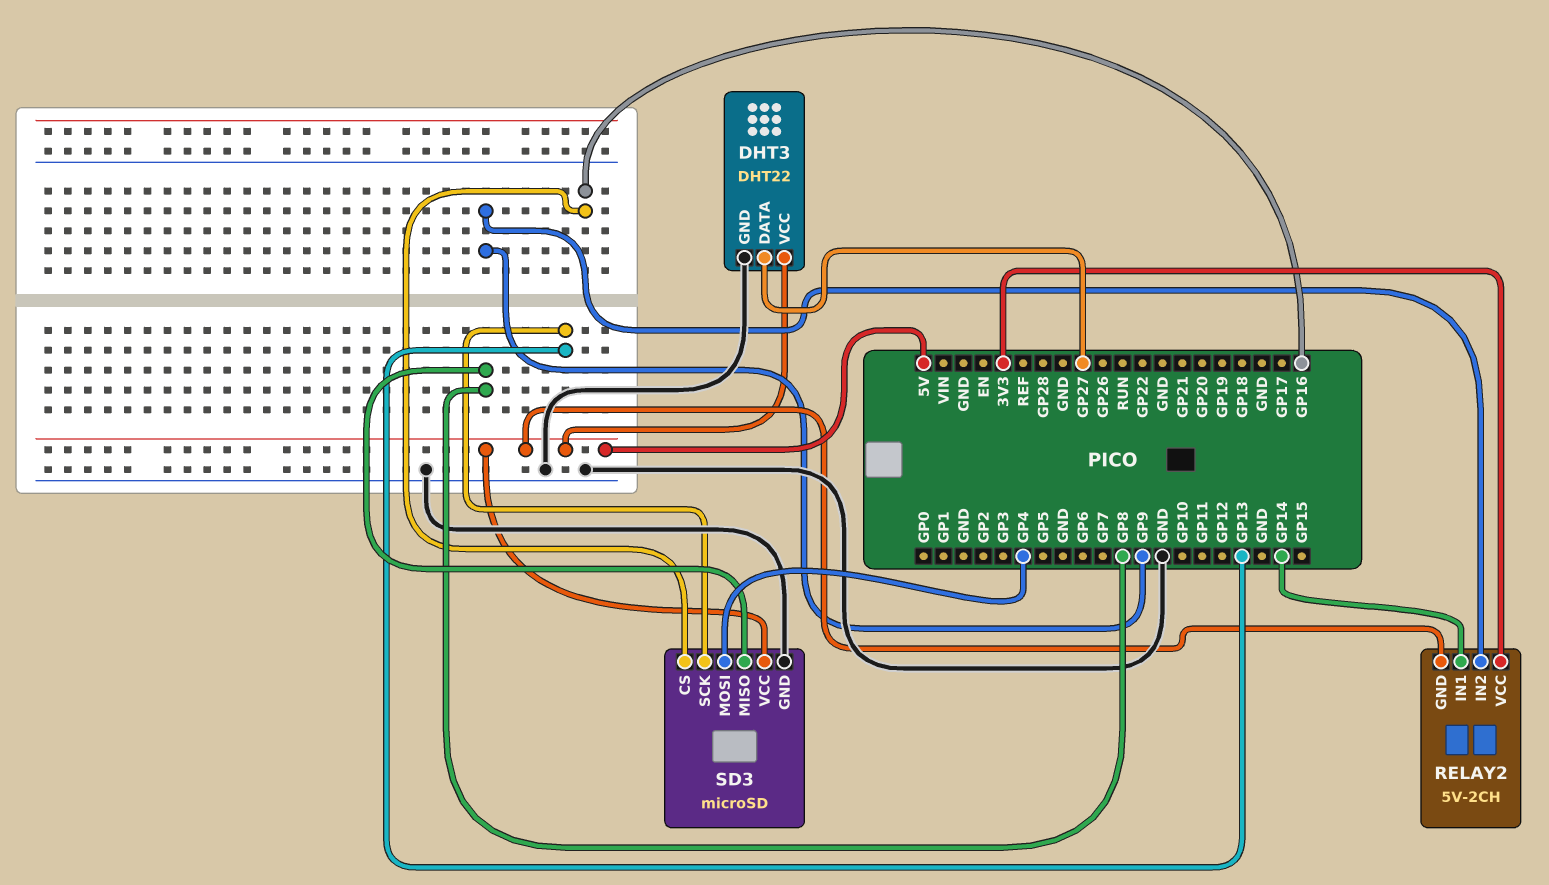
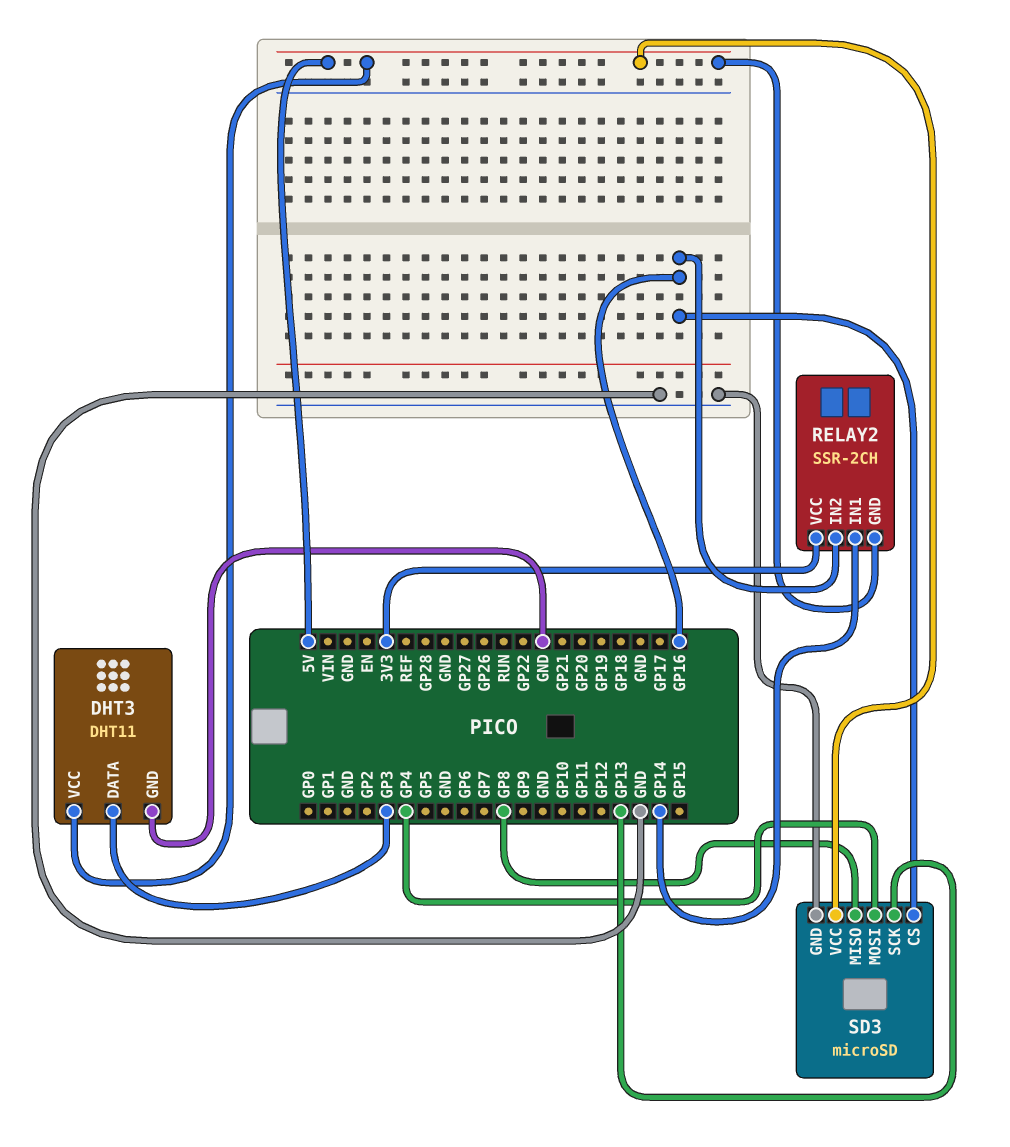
DHT3: DHT22 -> DHT11
DHT3 pin DATA: GP27 -> GP3
RELAY2: 5V-2CH -> SSR-2CH
RELAY2 pin IN2: GP9 -> GP16

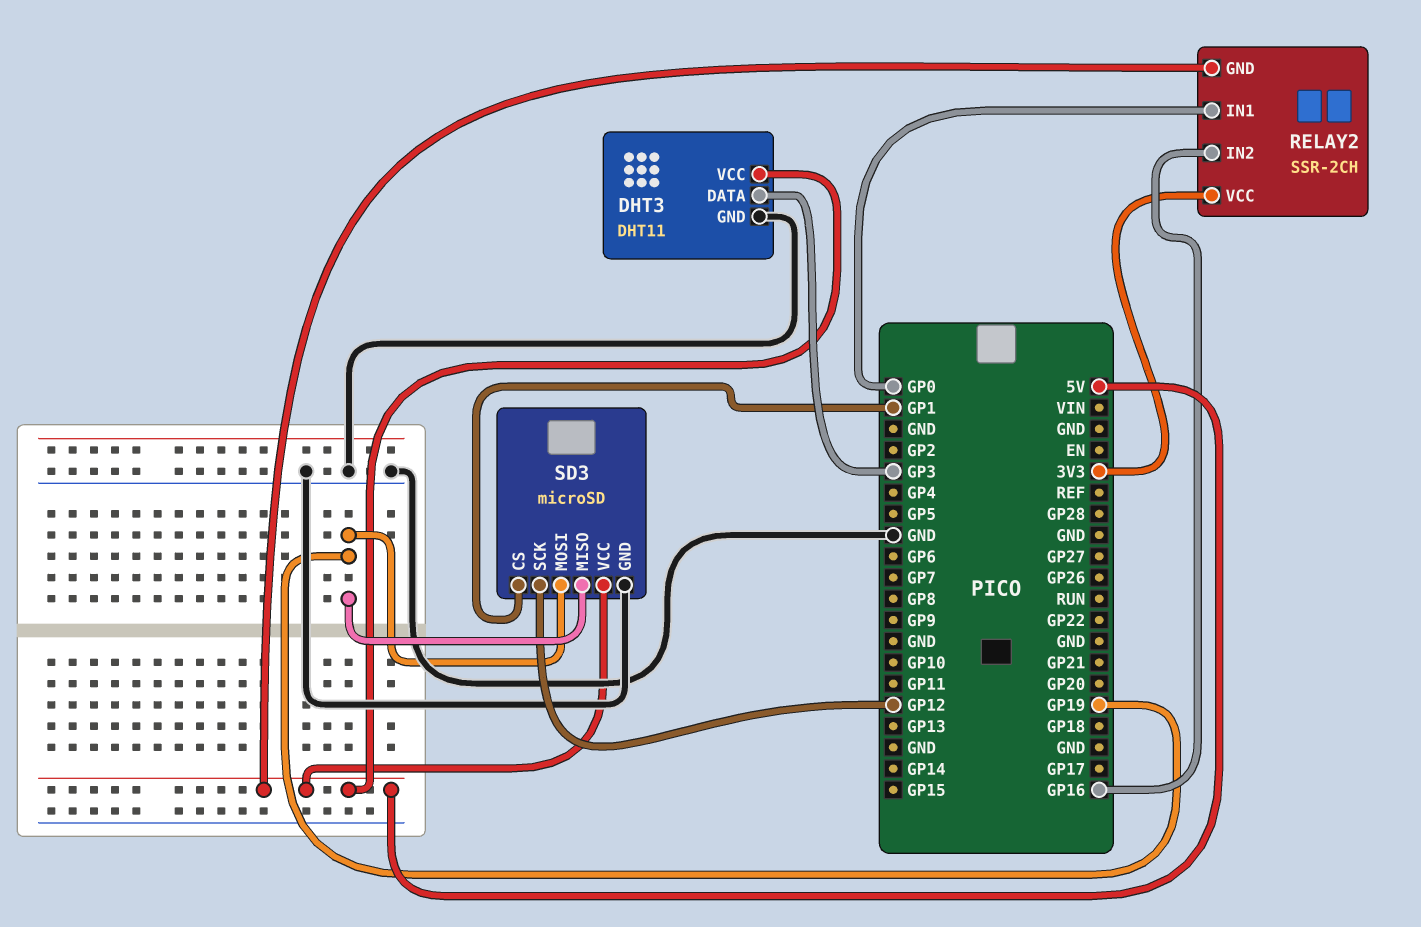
RELAY2 pin IN1: GP14 -> GP0
SD3 pin CS: GP16 -> GP1
SD3 pin MISO: GP8 -> GP19
SD3 pin MOSI: GP4 -> GP19
SD3 pin SCK: GP13 -> GP12

